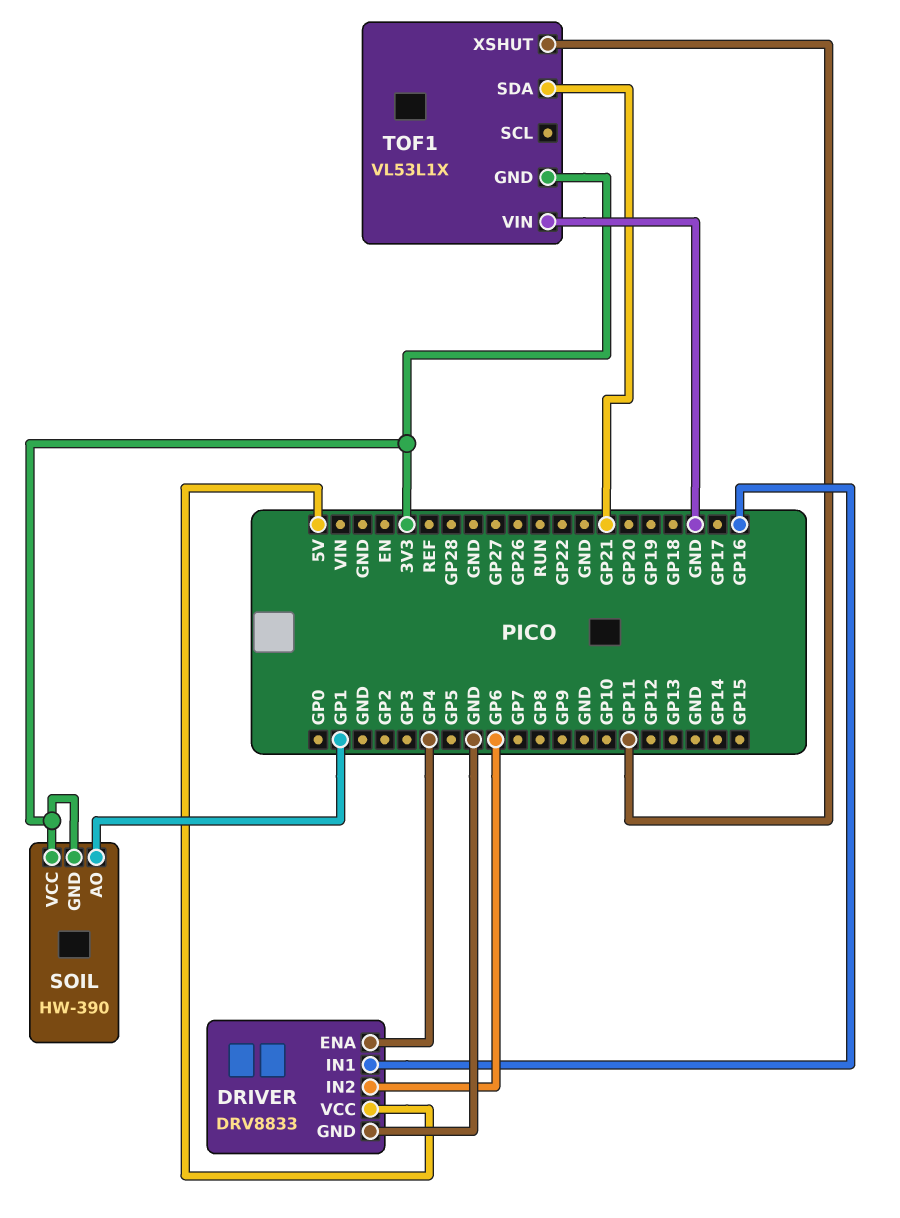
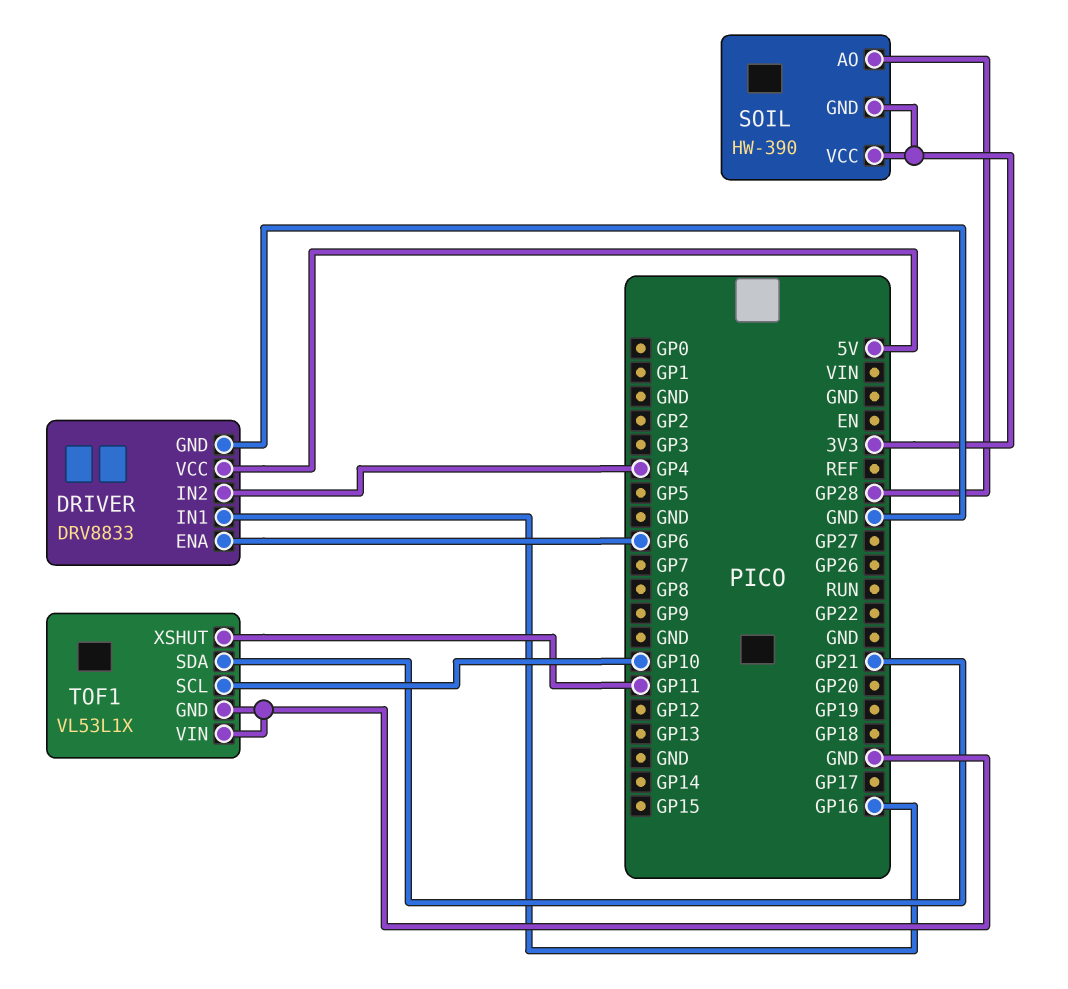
DRIVER pin ENA: GP4 -> GP6
DRIVER pin IN2: GP6 -> GP4
SOIL pin AO: GP1 -> GP28
TOF1 pin GND: 3V3 -> GND
TOF1 pin SCL: none -> GP10

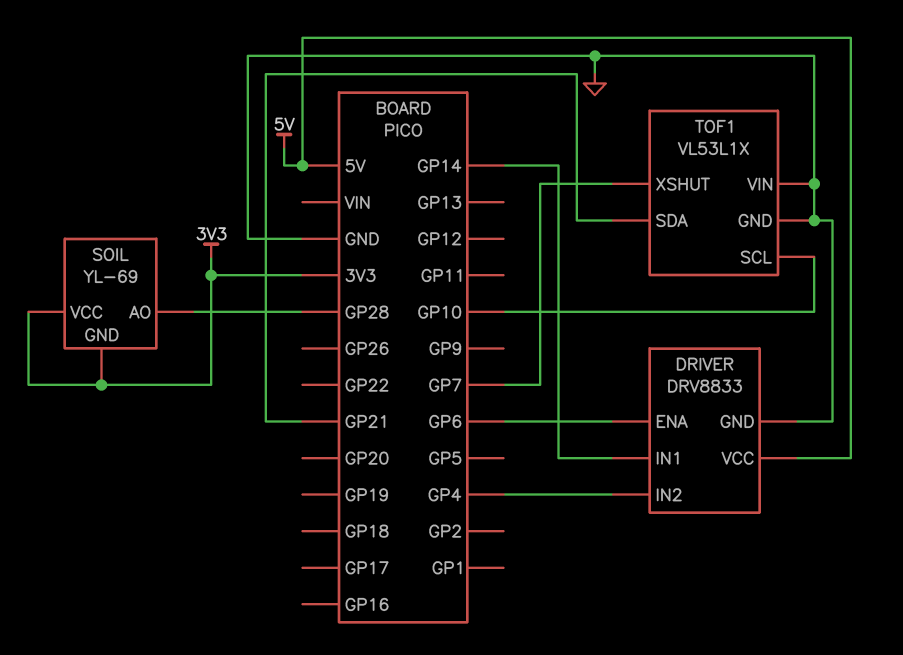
DRIVER pin IN1: GP16 -> GP14
SOIL: HW-390 -> YL-69
TOF1 pin XSHUT: GP11 -> GP7

